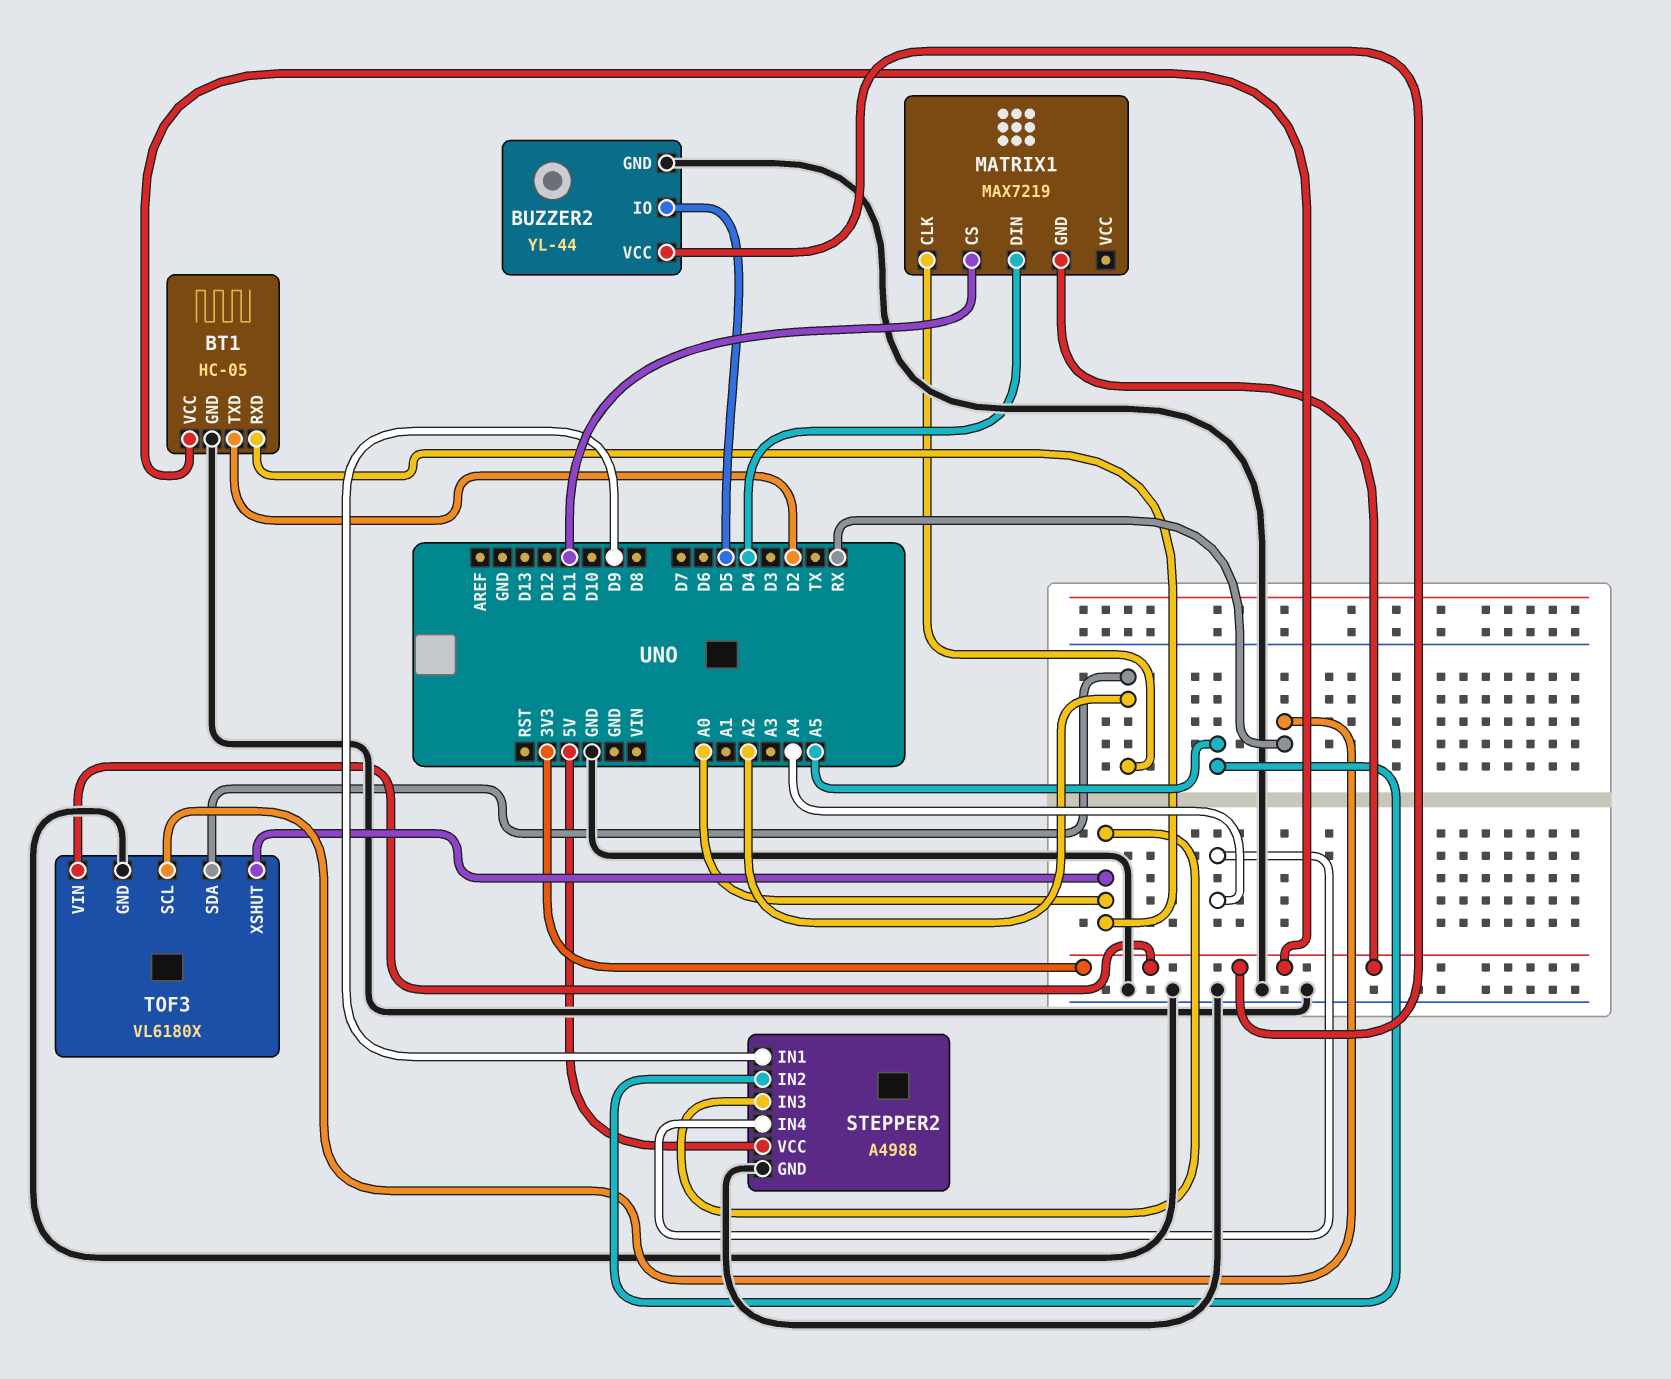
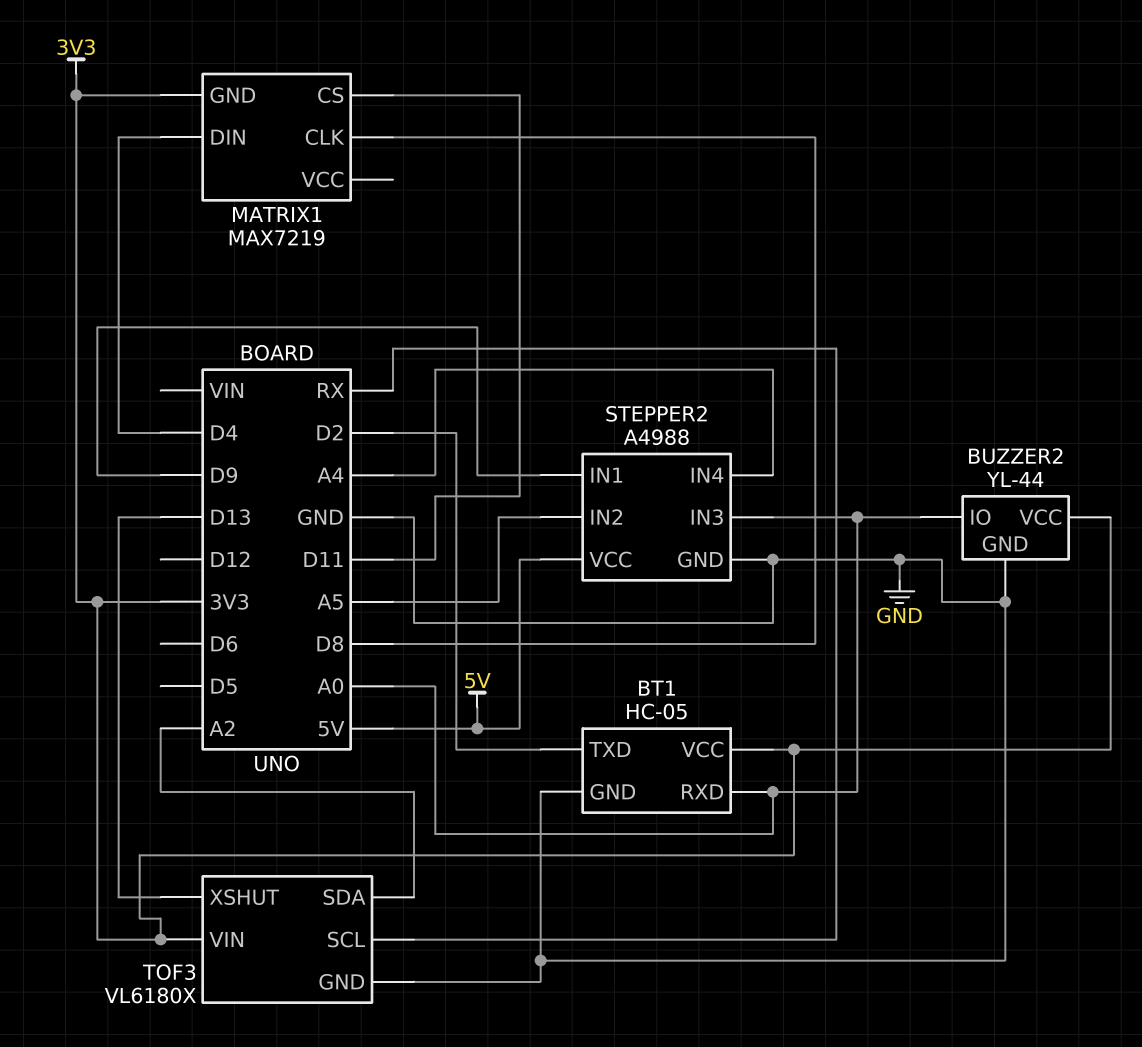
BUZZER2 pin IO: D5 -> A0
MATRIX1 pin CLK: A2 -> D8
TOF3 pin XSHUT: A0 -> D13

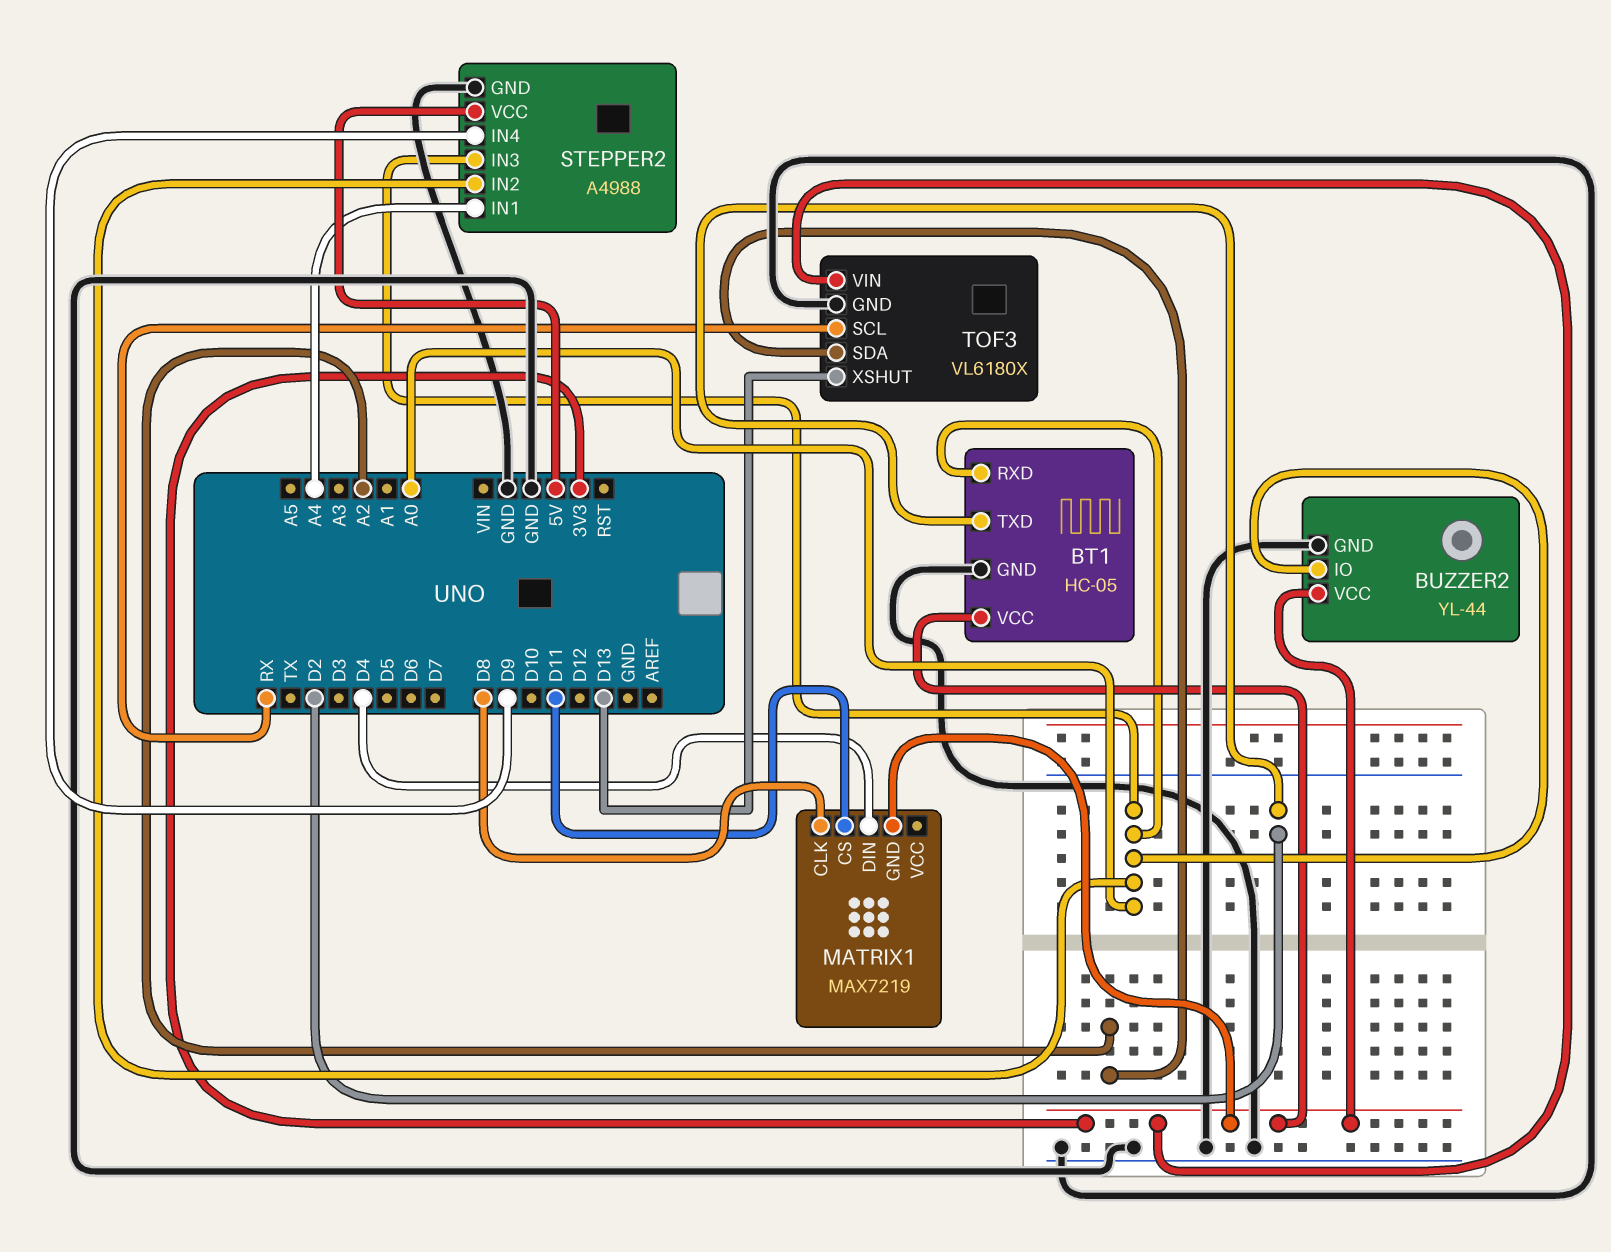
STEPPER2 pin IN1: D9 -> A4
STEPPER2 pin IN2: A5 -> A0
STEPPER2 pin IN4: A4 -> D9

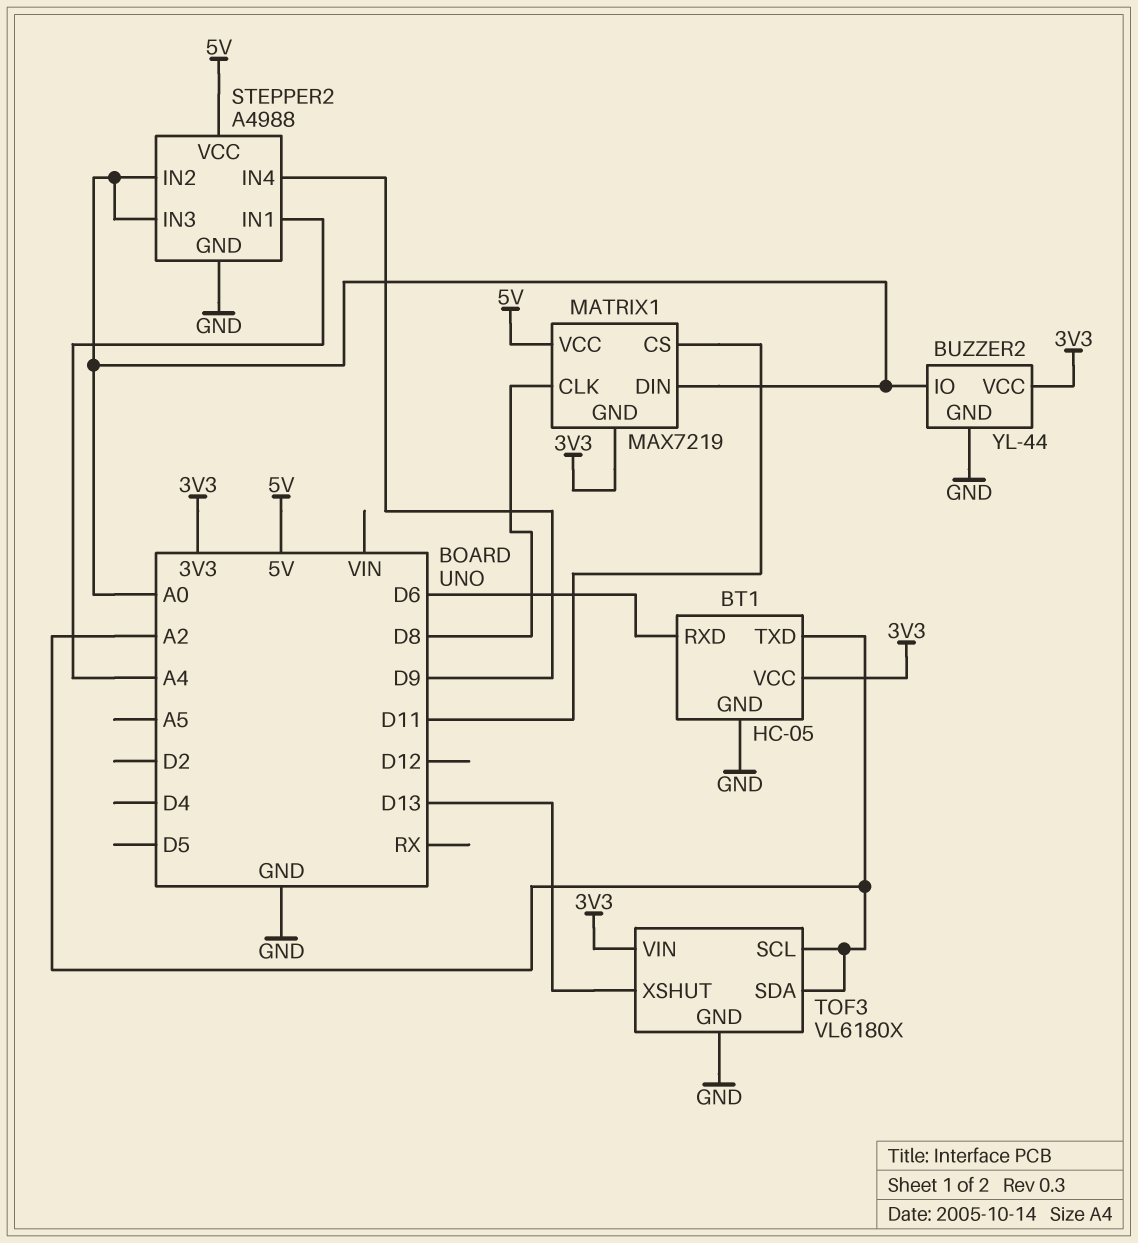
BT1 pin RXD: A0 -> D6
BT1 pin TXD: D2 -> A2
MATRIX1 pin DIN: D4 -> A0
MATRIX1 pin VCC: none -> 5V
TOF3 pin SCL: RX -> A2

